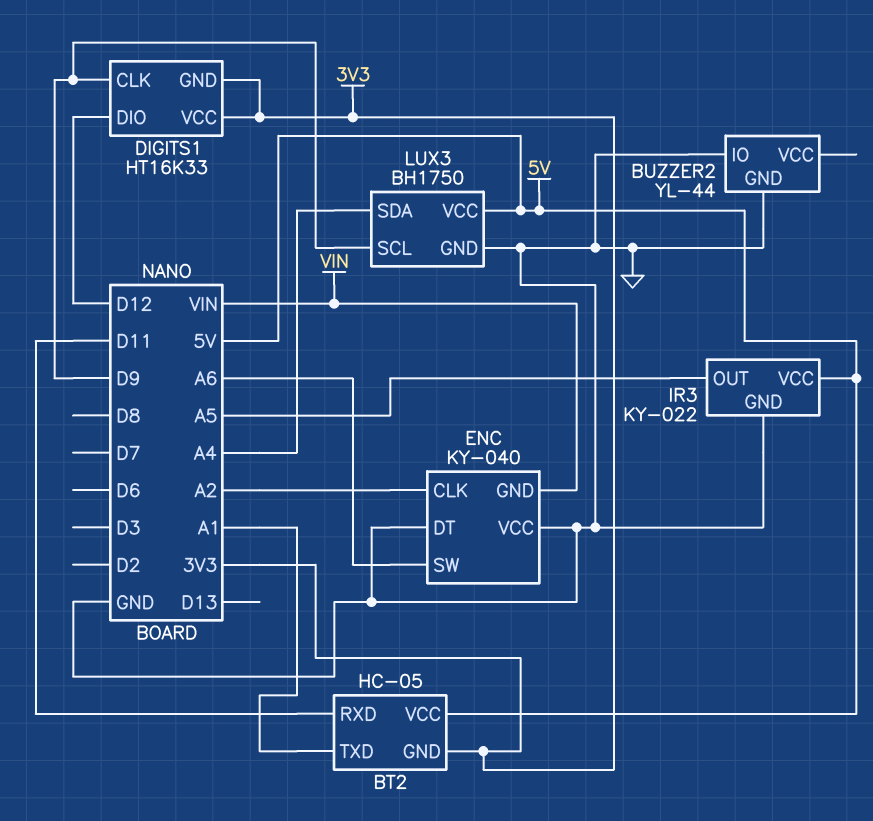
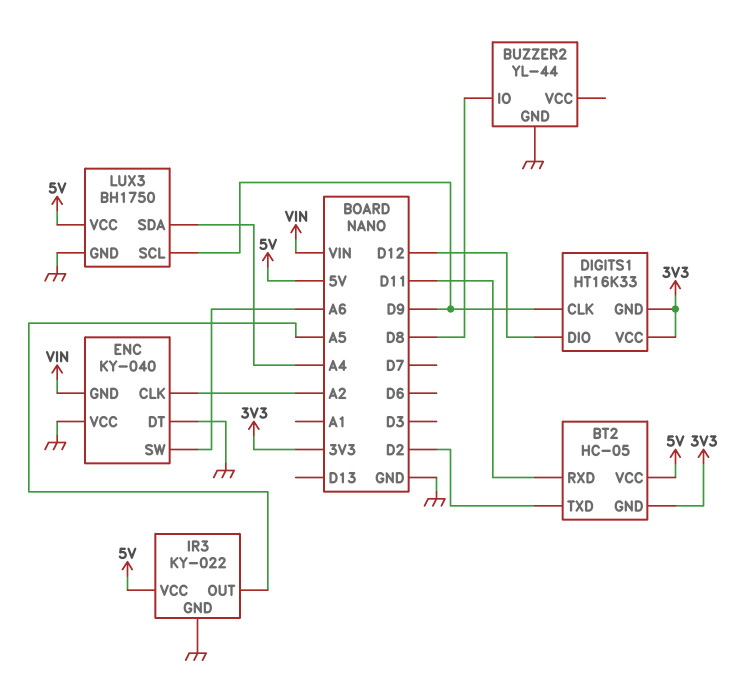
BT2 pin TXD: A1 -> D2
BUZZER2 pin IO: GND -> D8

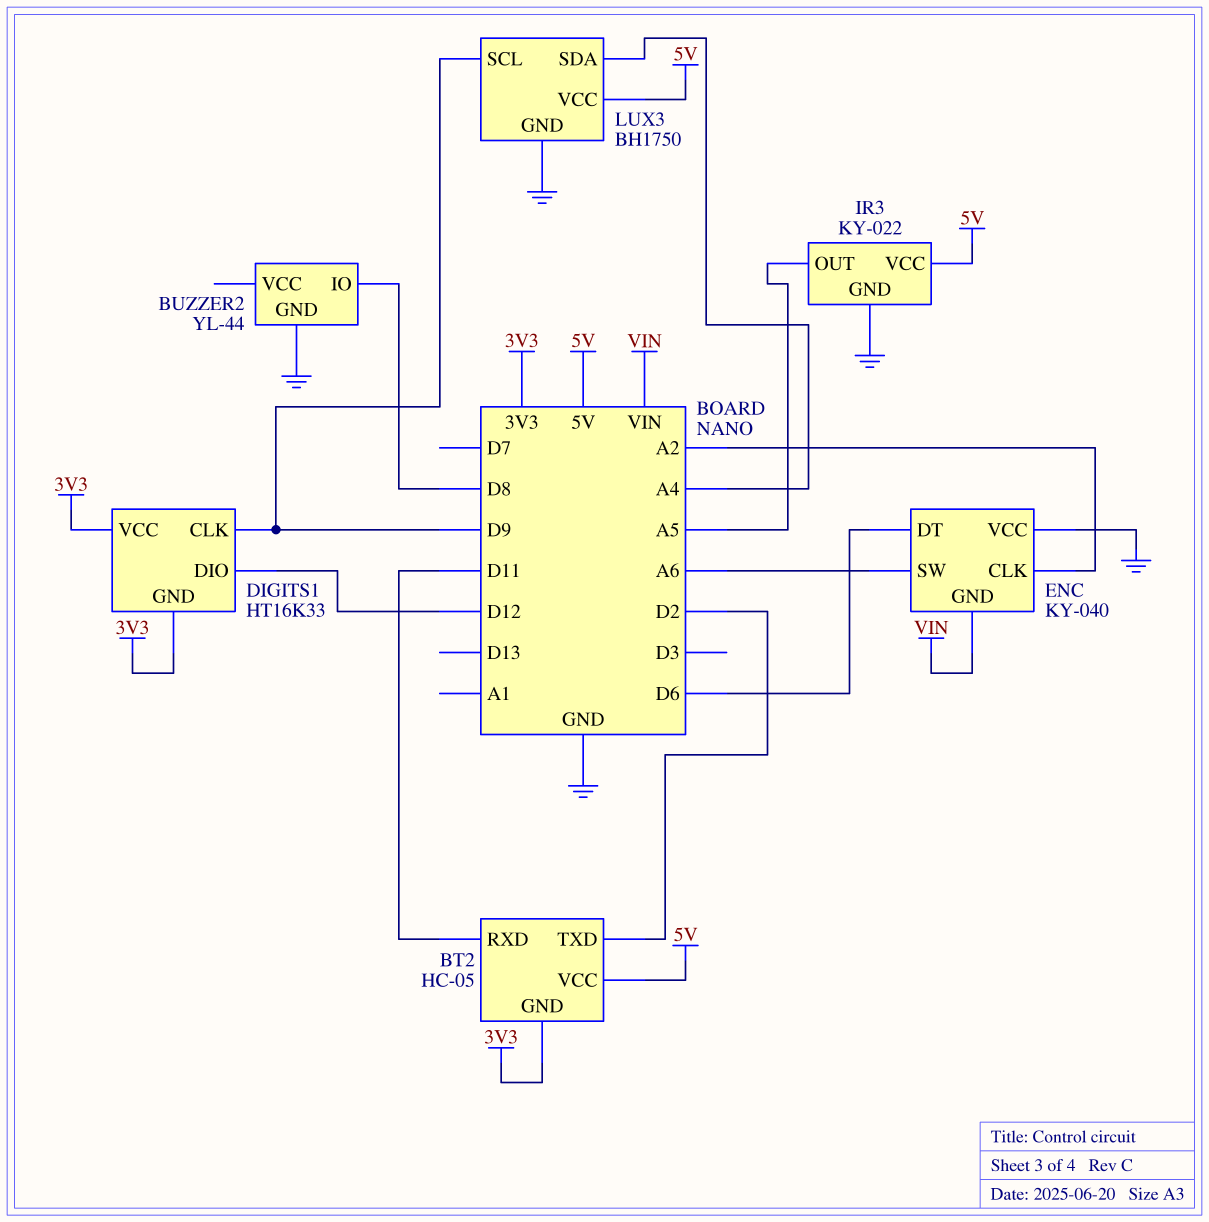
ENC pin DT: GND -> D6

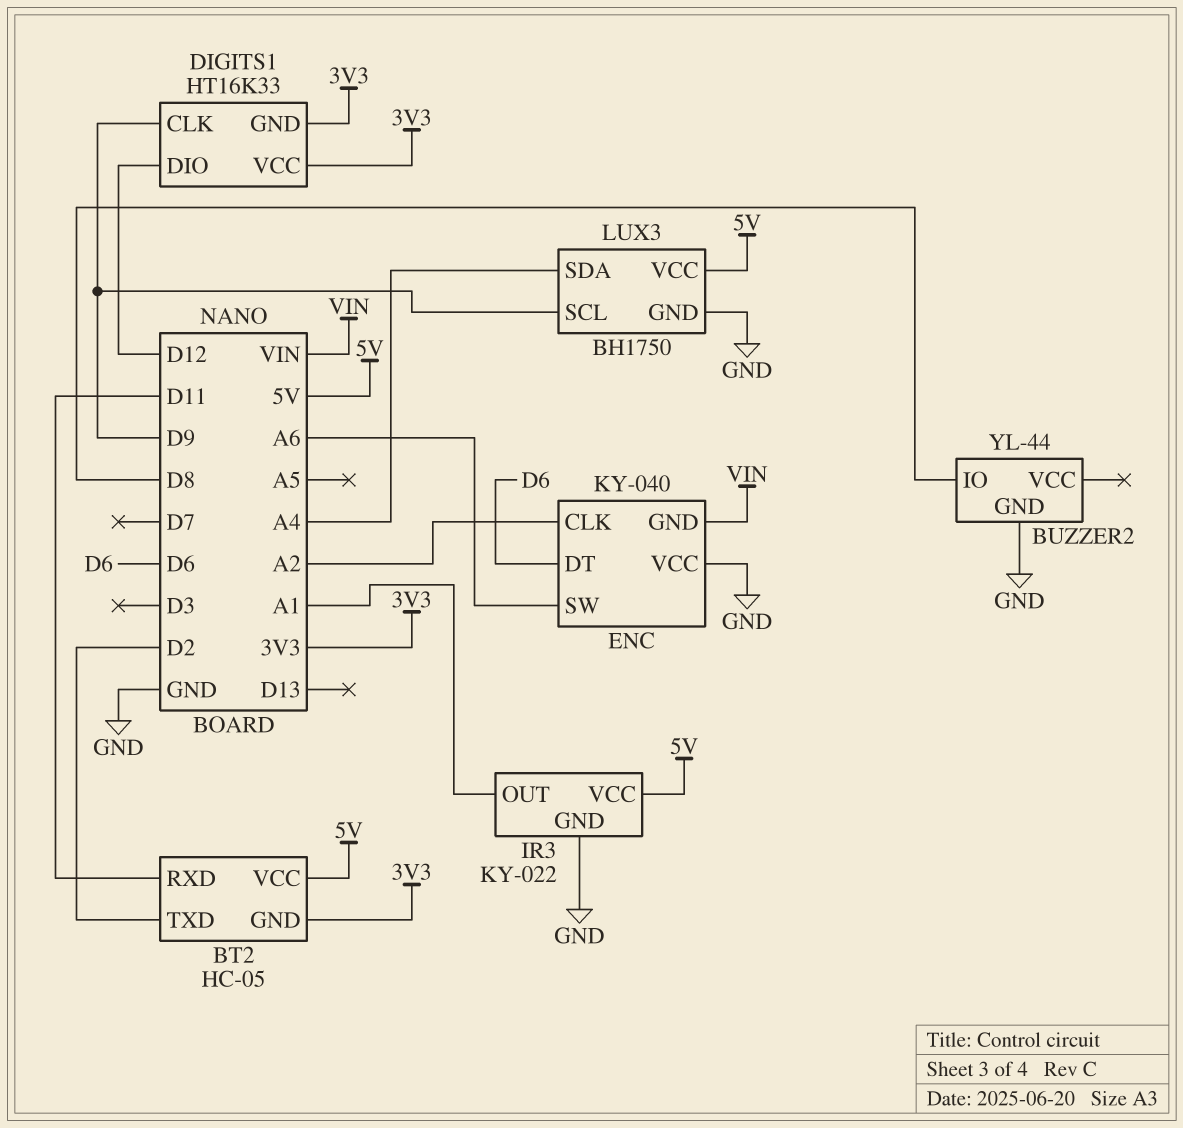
IR3 pin OUT: A5 -> A1

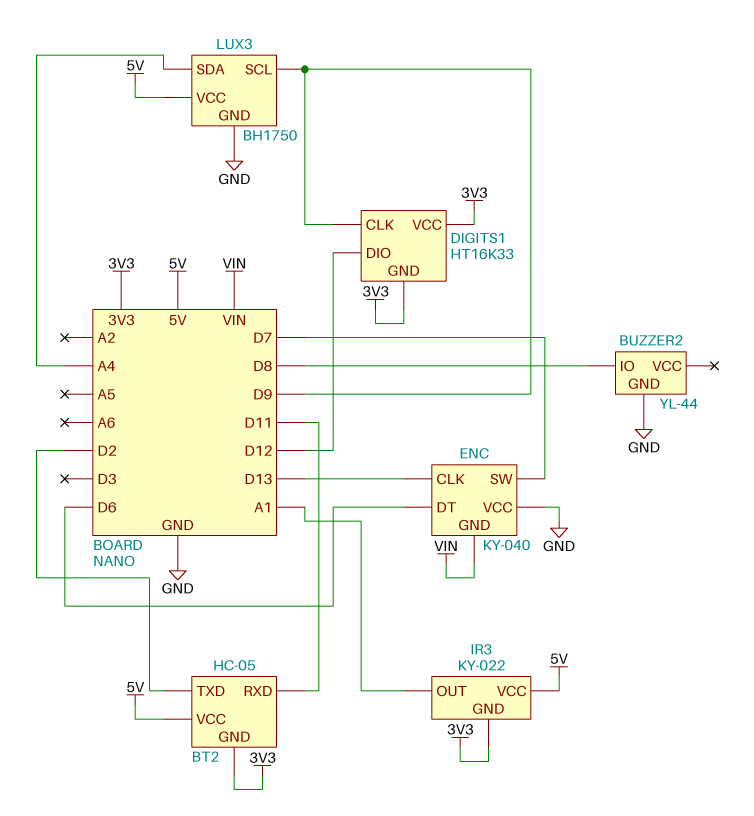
ENC pin CLK: A2 -> D13
ENC pin SW: A6 -> D7
IR3 pin GND: GND -> 3V3

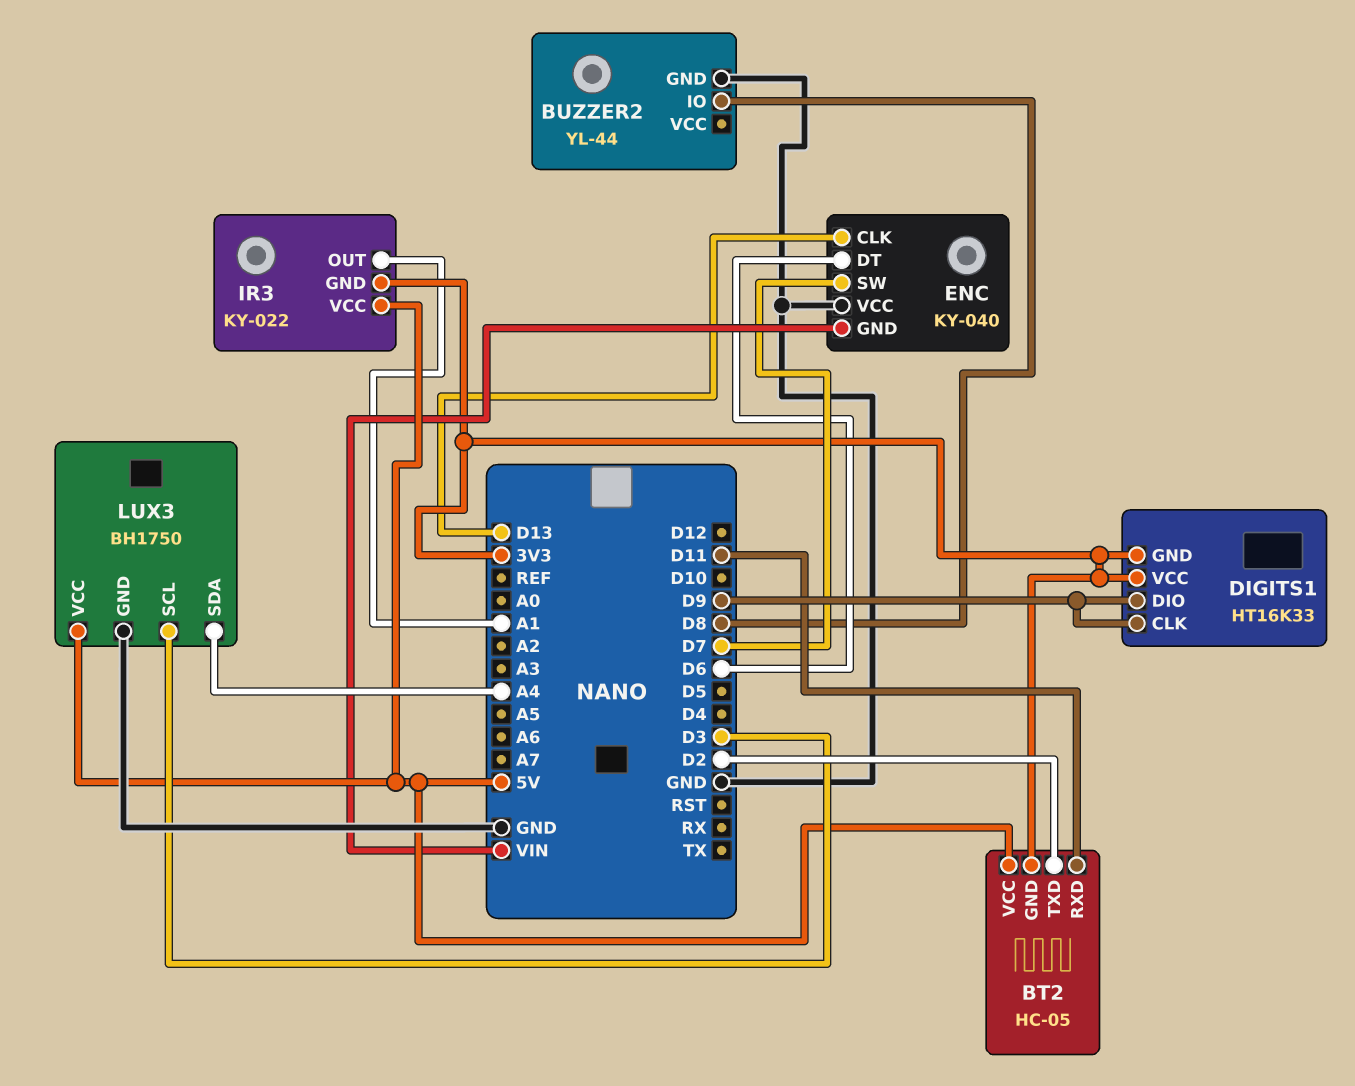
DIGITS1 pin DIO: D12 -> D9
LUX3 pin SCL: D9 -> D3

